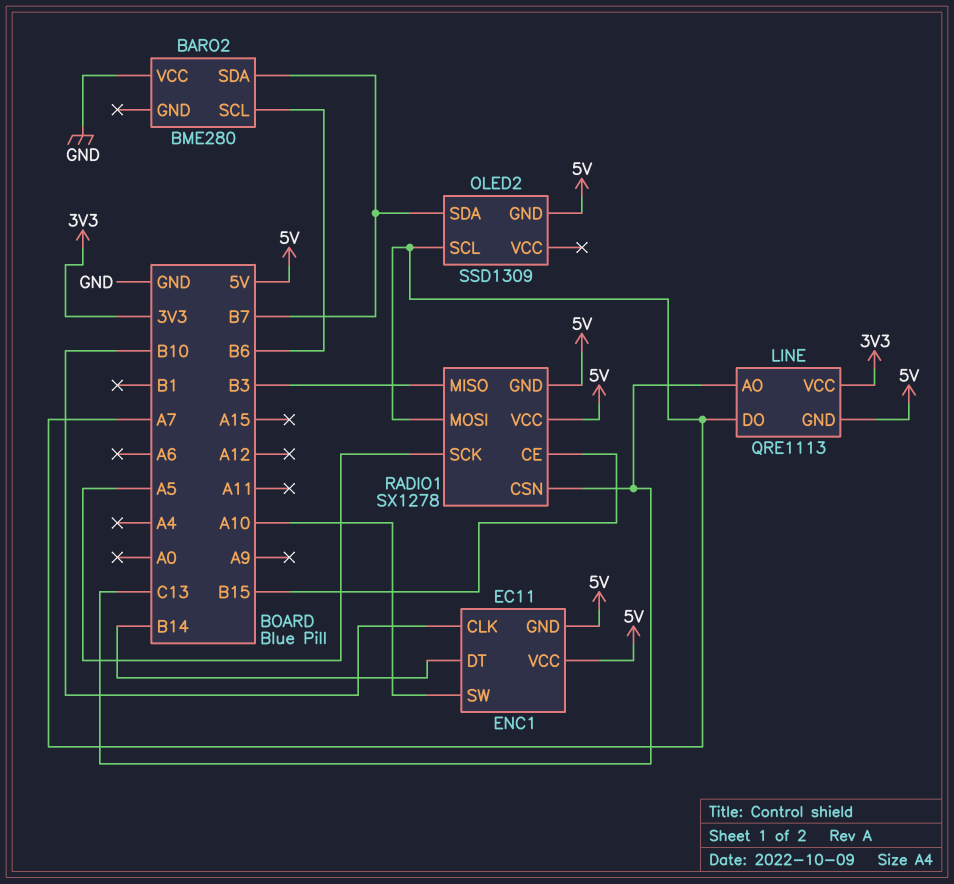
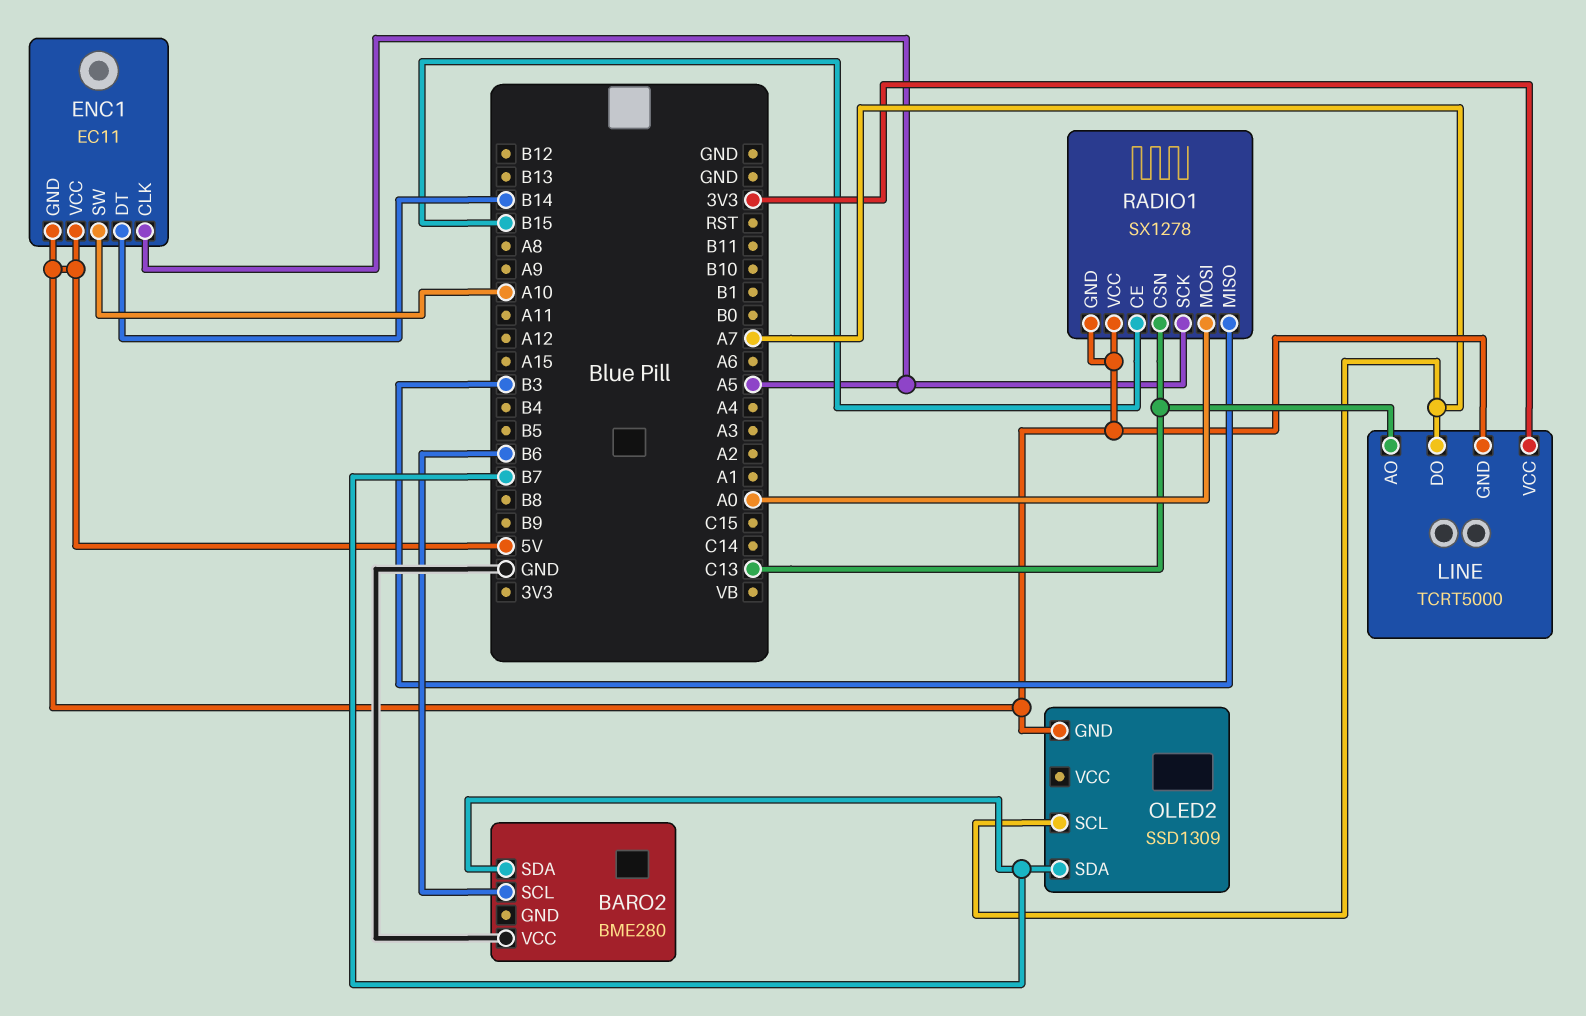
ENC1 pin CLK: B10 -> A5
LINE: QRE1113 -> TCRT5000
RADIO1 pin MOSI: A7 -> A0

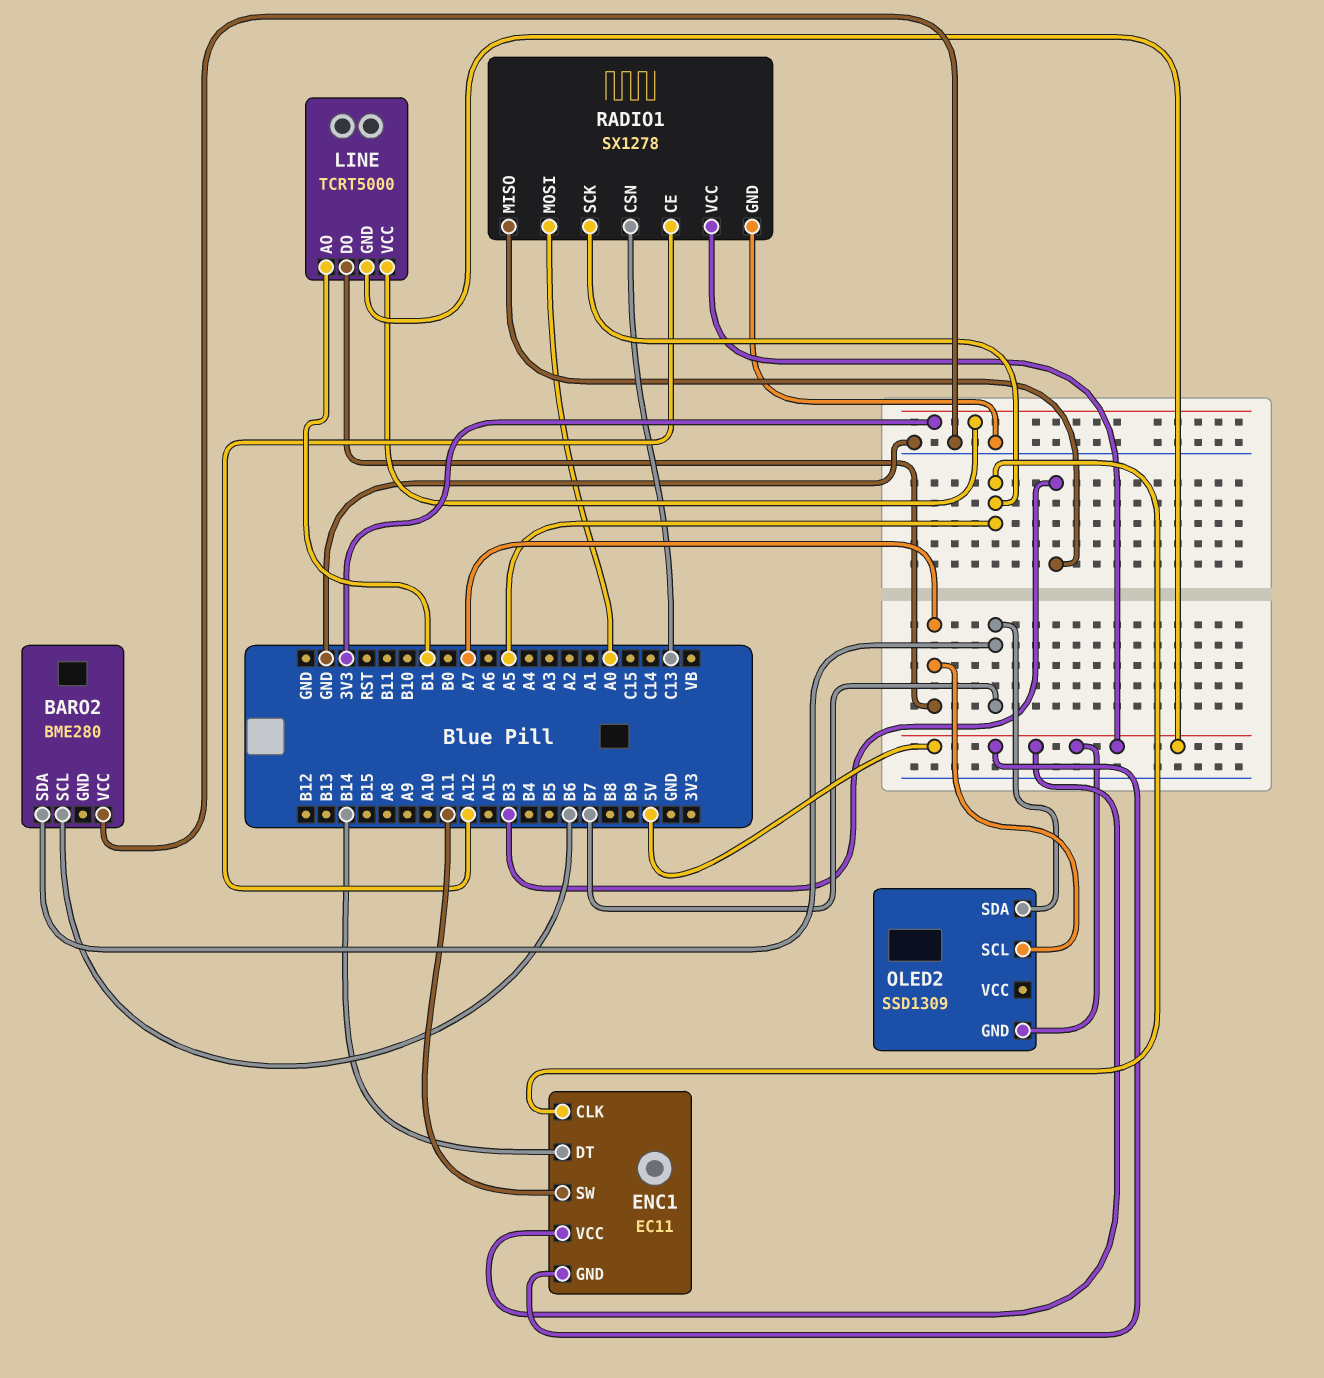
ENC1 pin SW: A10 -> A11
LINE pin AO: C13 -> B1
RADIO1 pin CE: B15 -> A12
RADIO1 pin GND: 5V -> GND

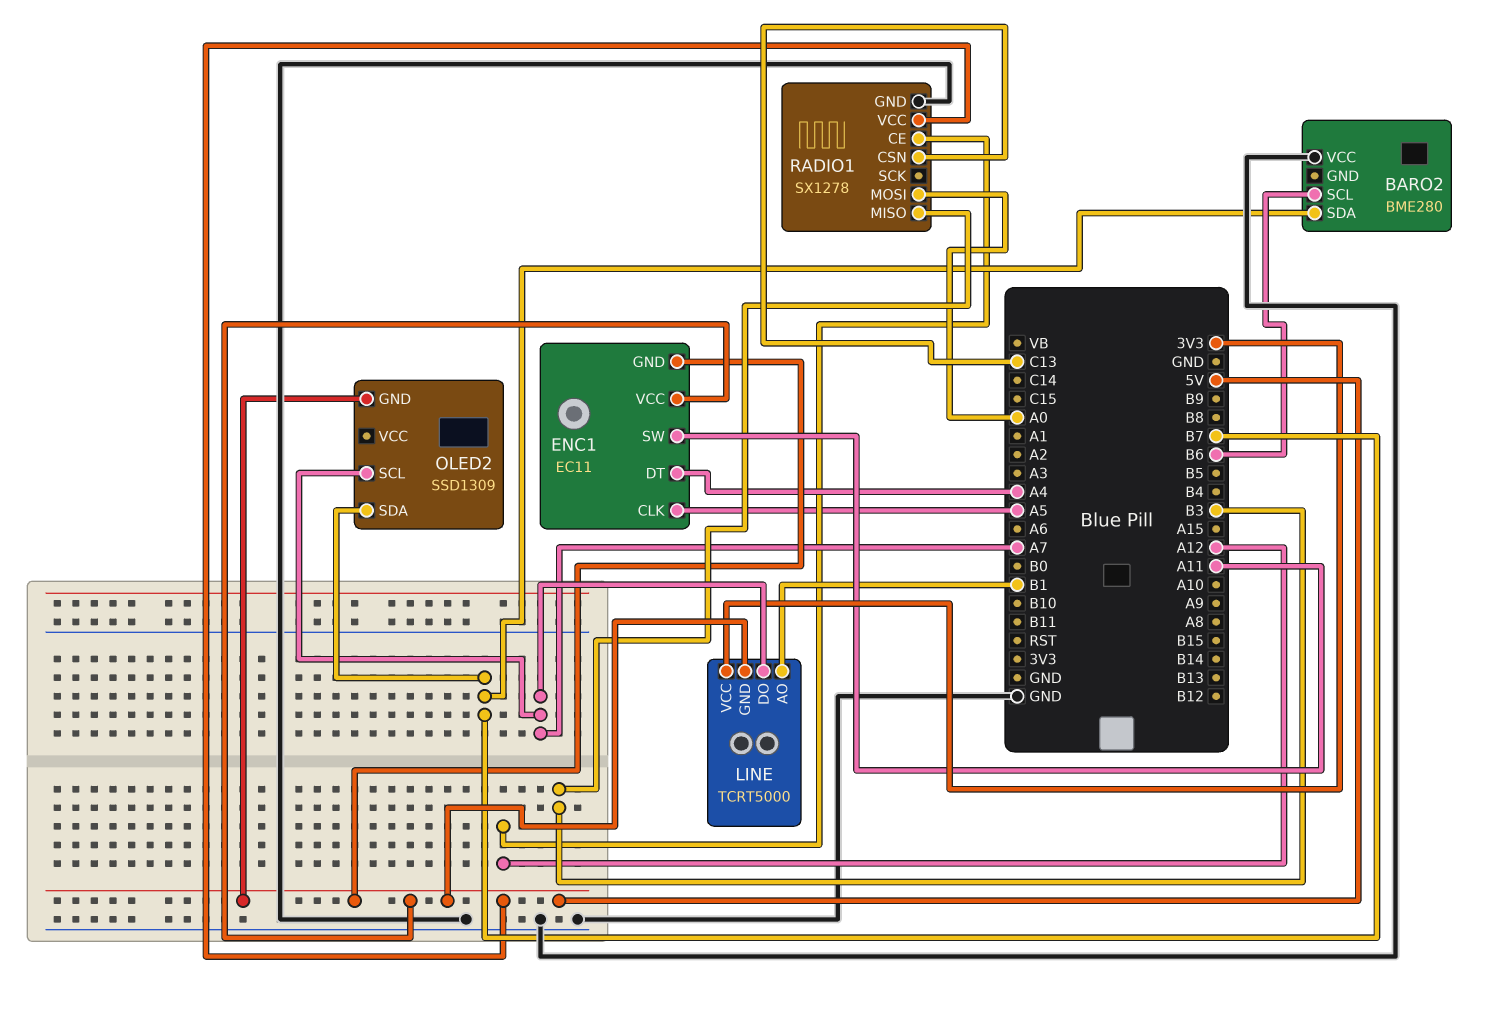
ENC1 pin DT: B14 -> A4
RADIO1 pin SCK: A5 -> none

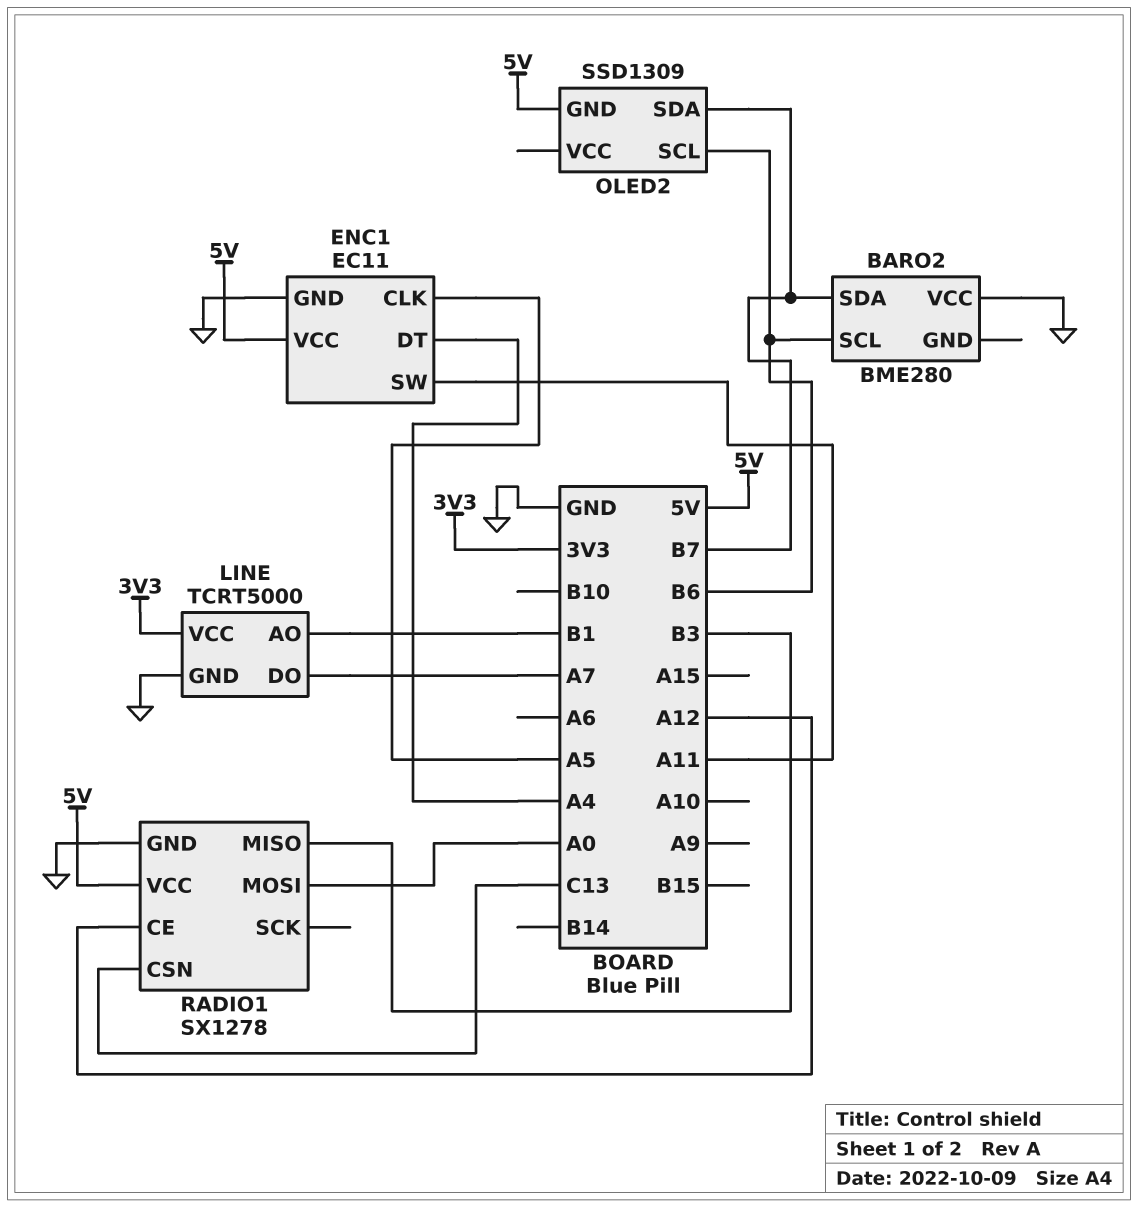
ENC1 pin GND: 5V -> GND
LINE pin GND: 5V -> GND
OLED2 pin SCL: A7 -> B6

